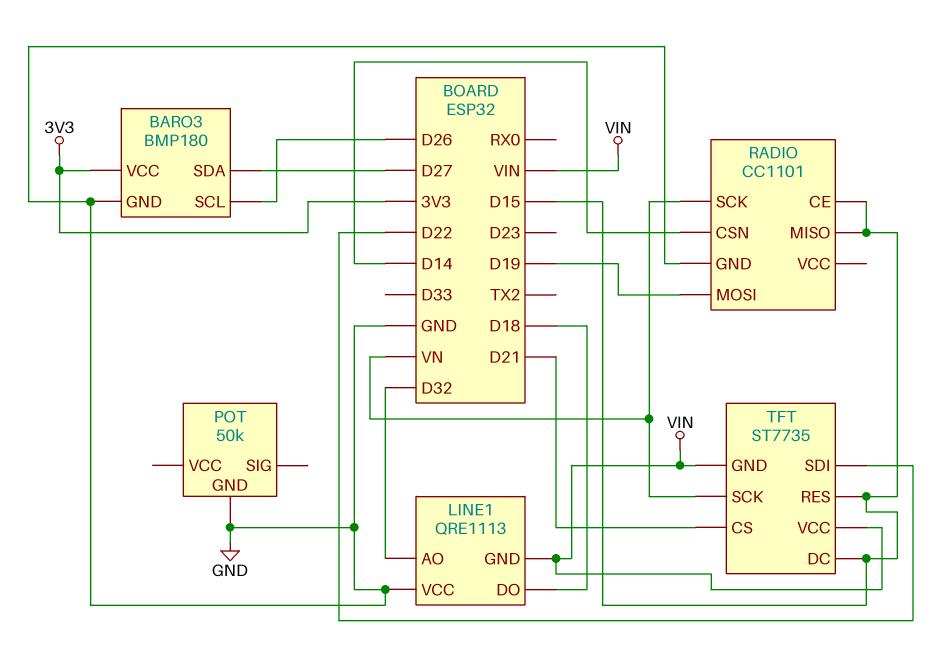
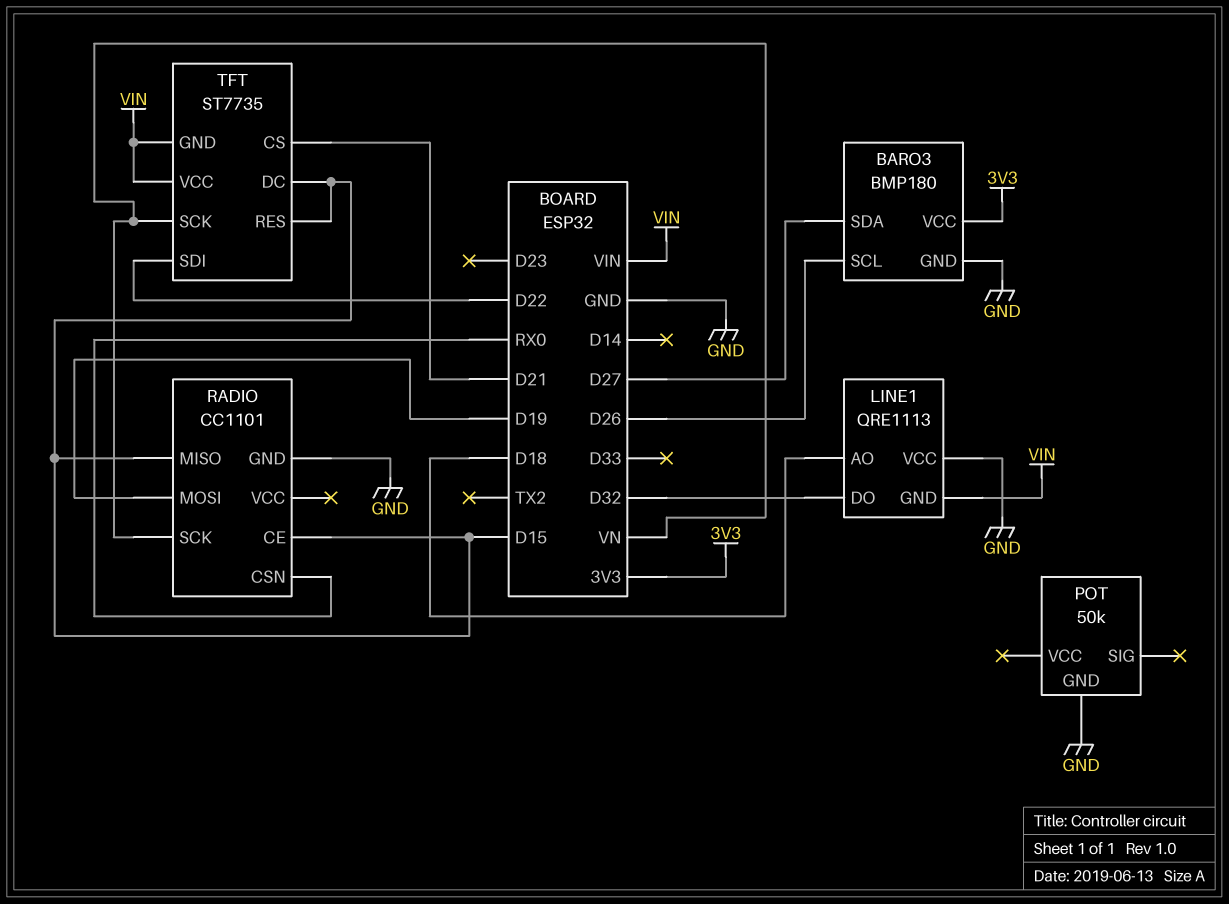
LINE1 pin AO: D32 -> D18
LINE1 pin DO: D18 -> D32
RADIO pin CSN: D14 -> RX0

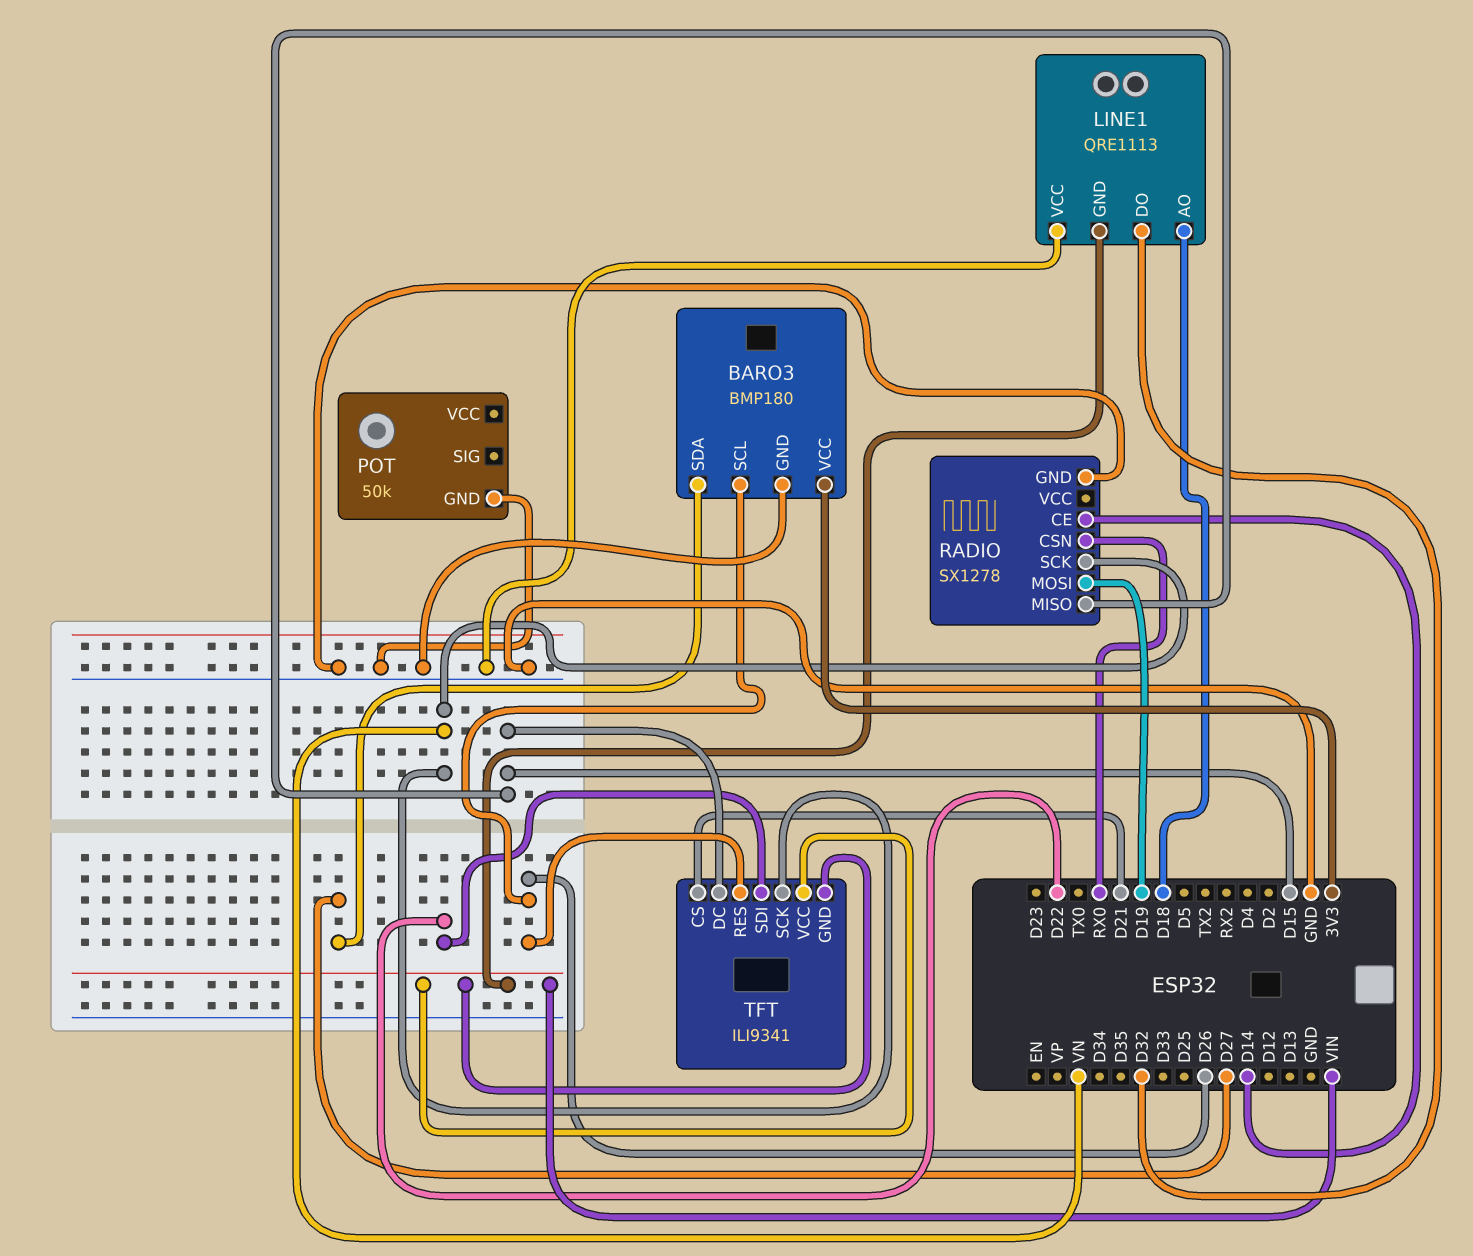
RADIO: CC1101 -> SX1278
RADIO pin CE: D15 -> D14
TFT: ST7735 -> ILI9341
TFT pin RES: D15 -> D26

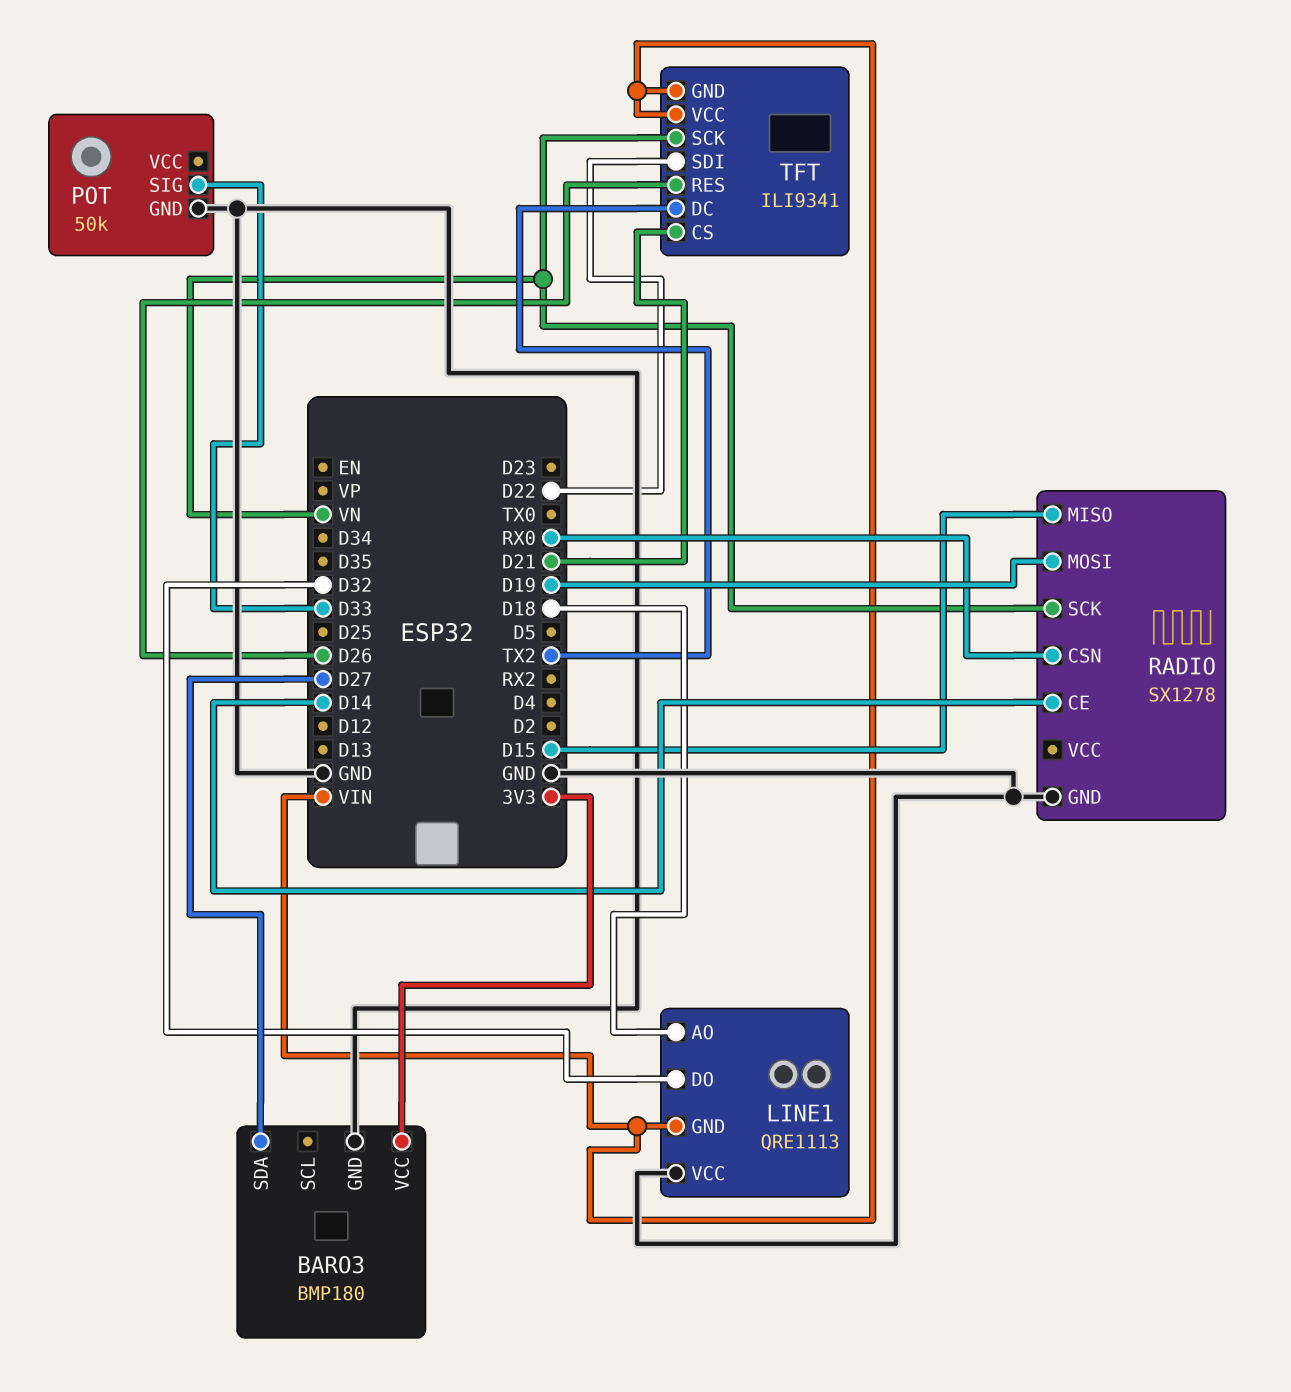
BARO3 pin SCL: D26 -> none
POT pin SIG: none -> D33
TFT pin DC: D15 -> TX2

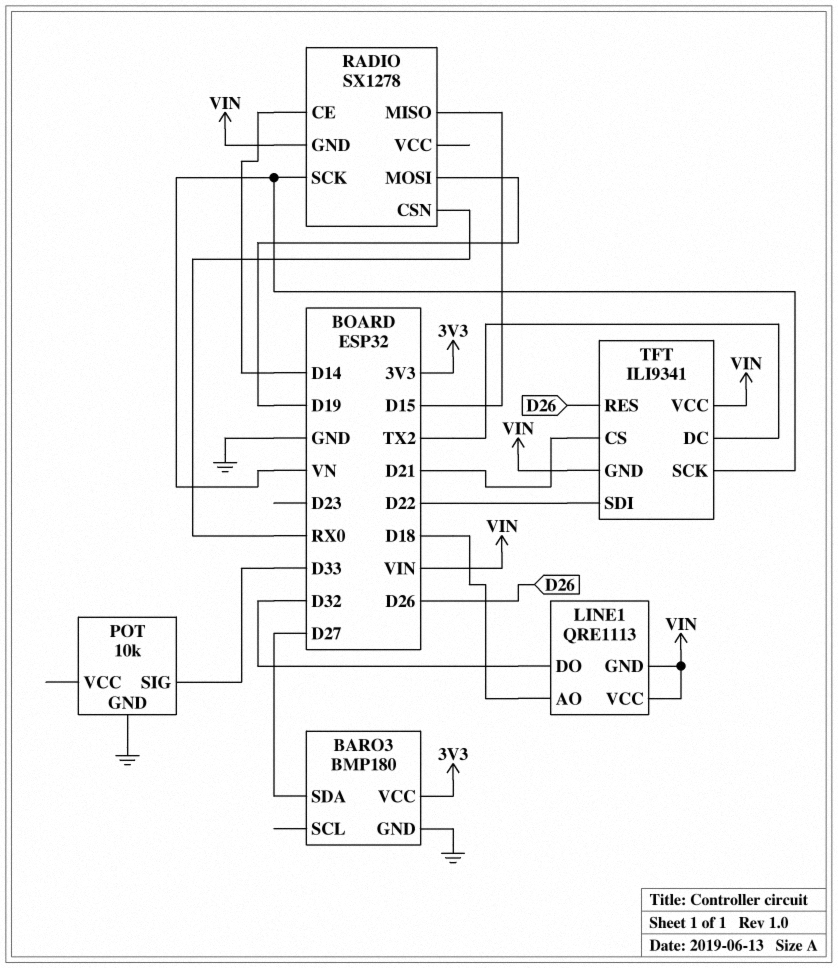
LINE1 pin VCC: GND -> VIN
POT: 50k -> 10k
RADIO pin GND: GND -> VIN

